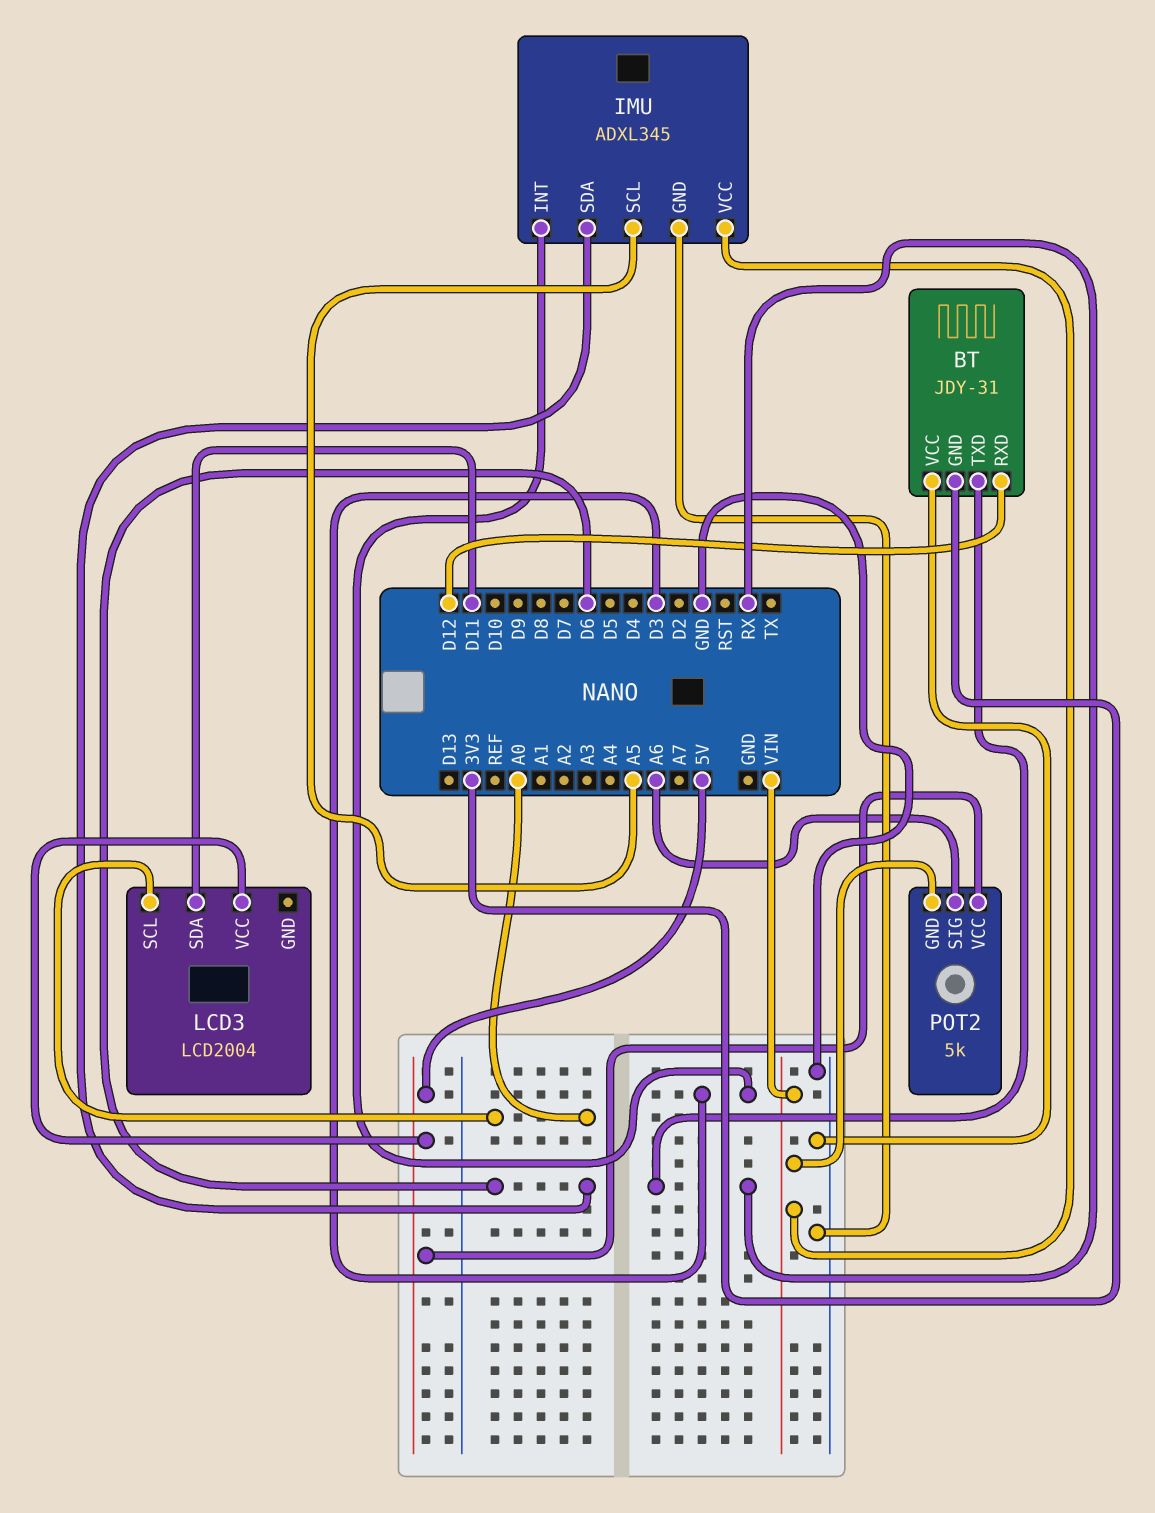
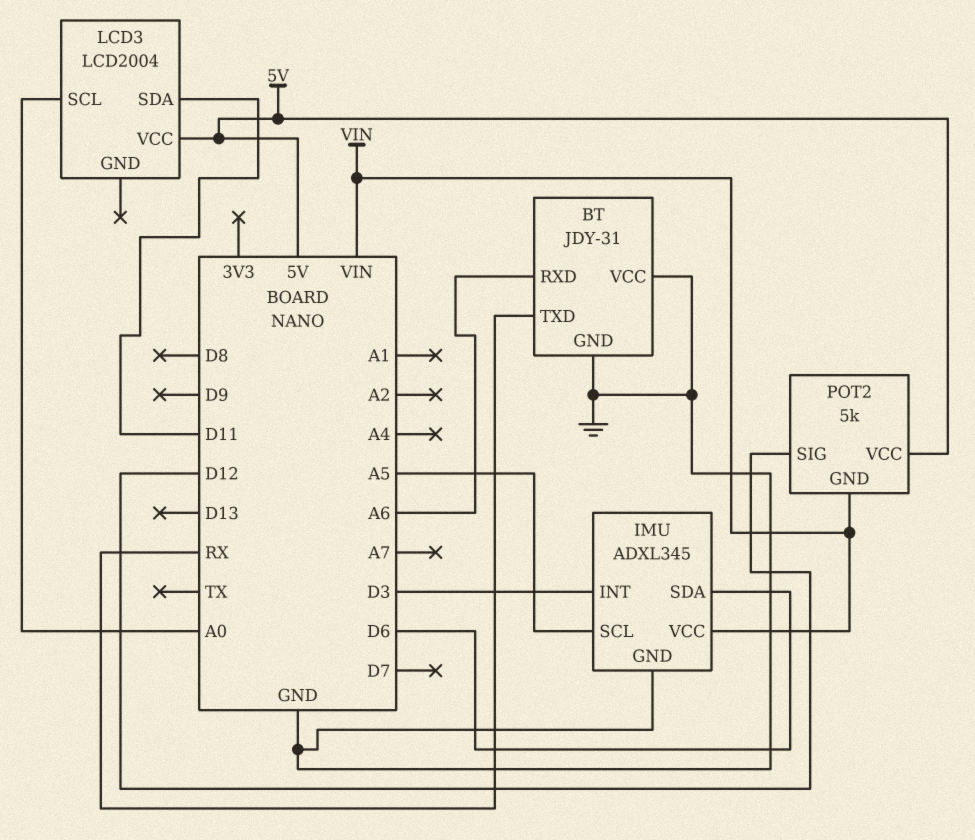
BT pin GND: 3V3 -> GND
BT pin RXD: D12 -> A6
POT2 pin SIG: A6 -> D12

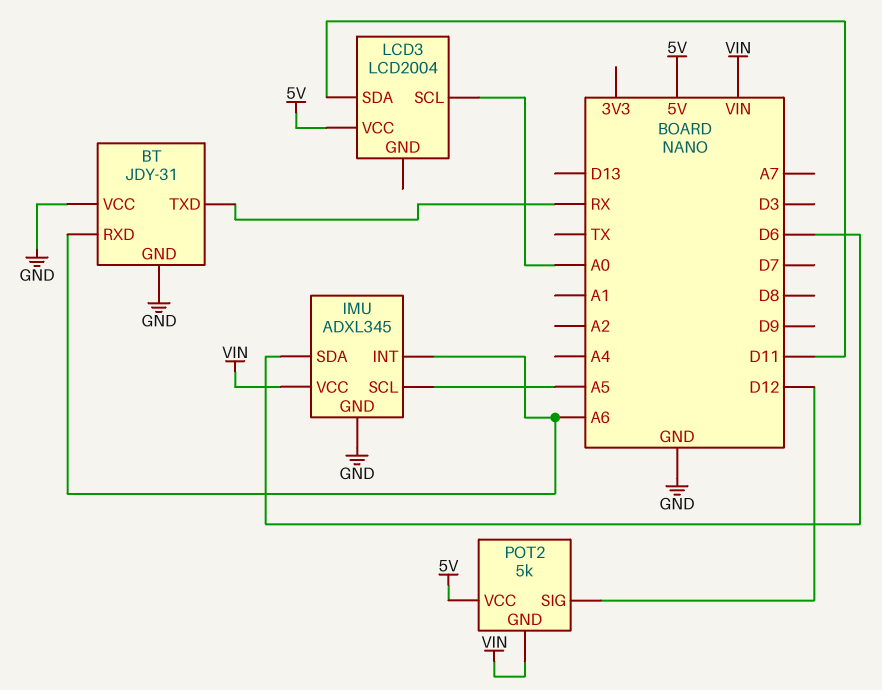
IMU pin INT: D3 -> A6

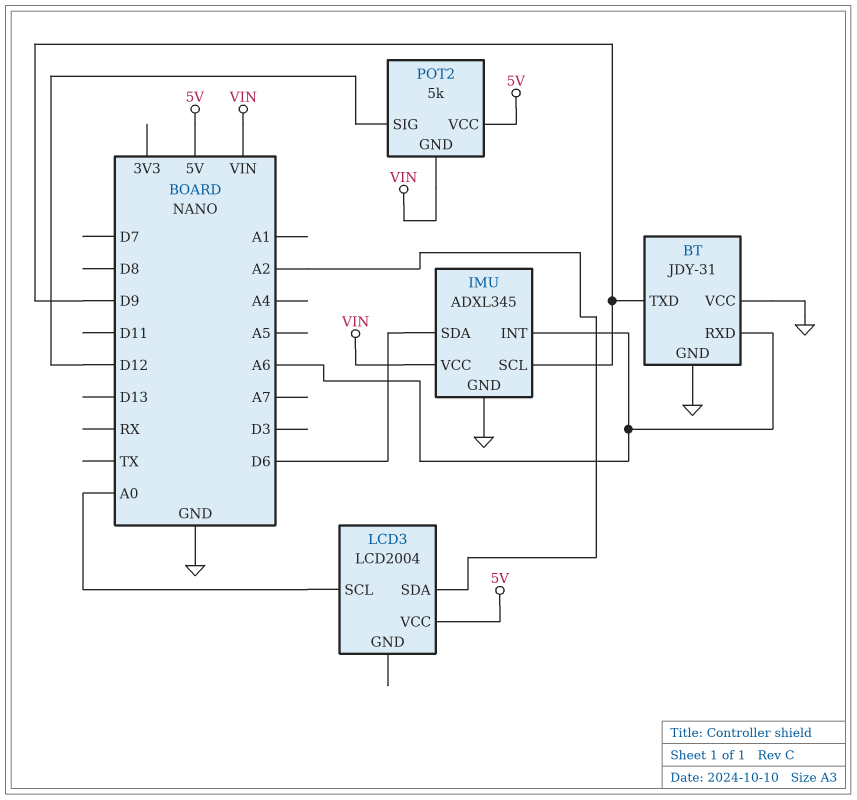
BT pin TXD: RX -> D9
IMU pin SCL: A5 -> D9
LCD3 pin SDA: D11 -> A2

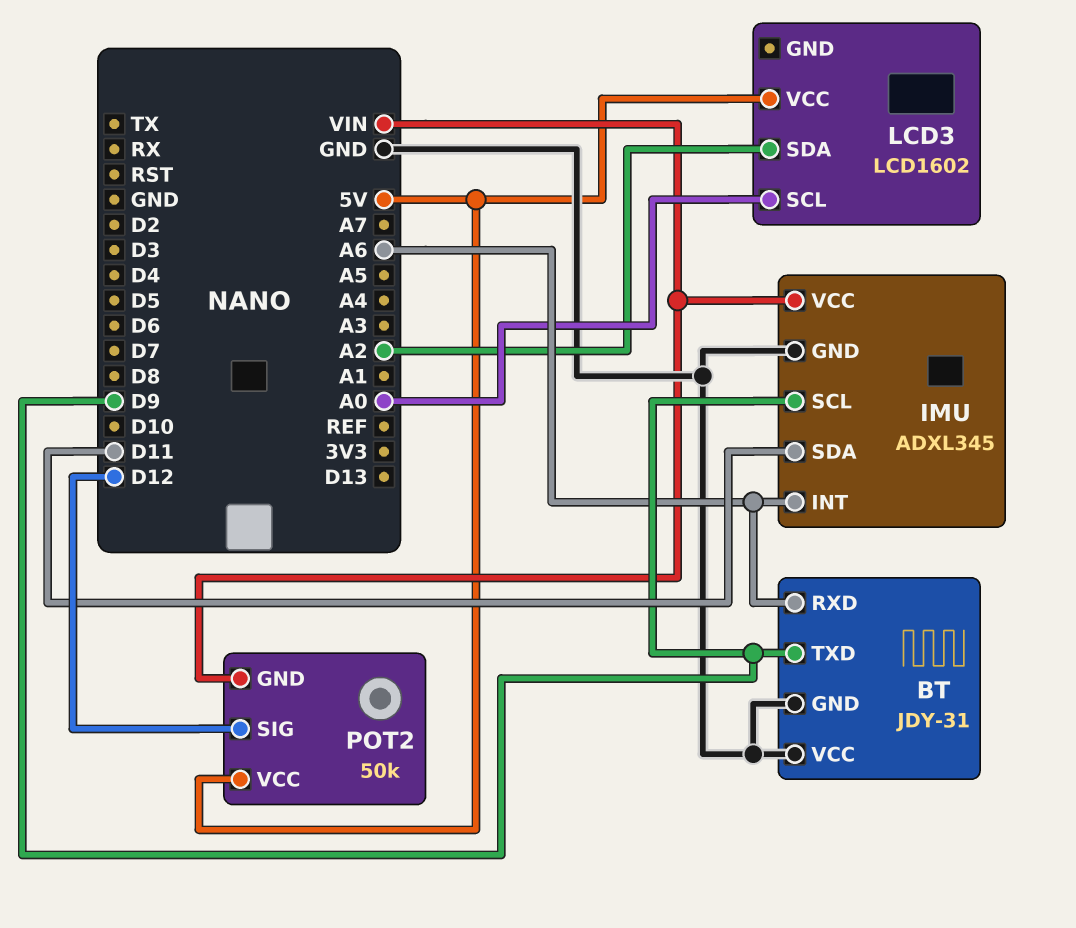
IMU pin SDA: D6 -> D11
LCD3: LCD2004 -> LCD1602
POT2: 5k -> 50k

